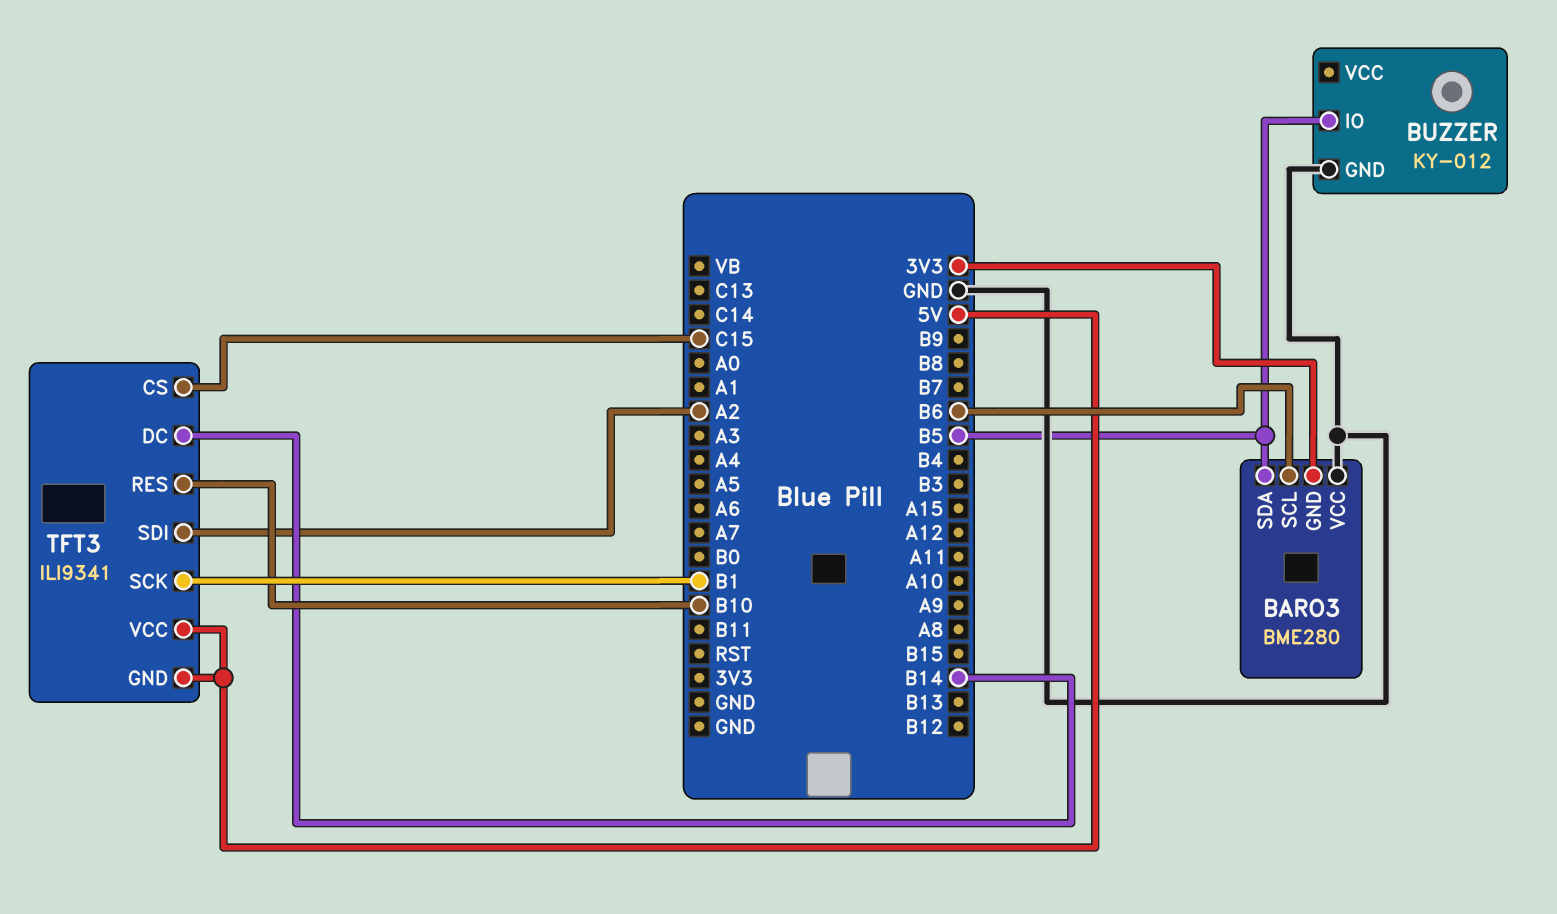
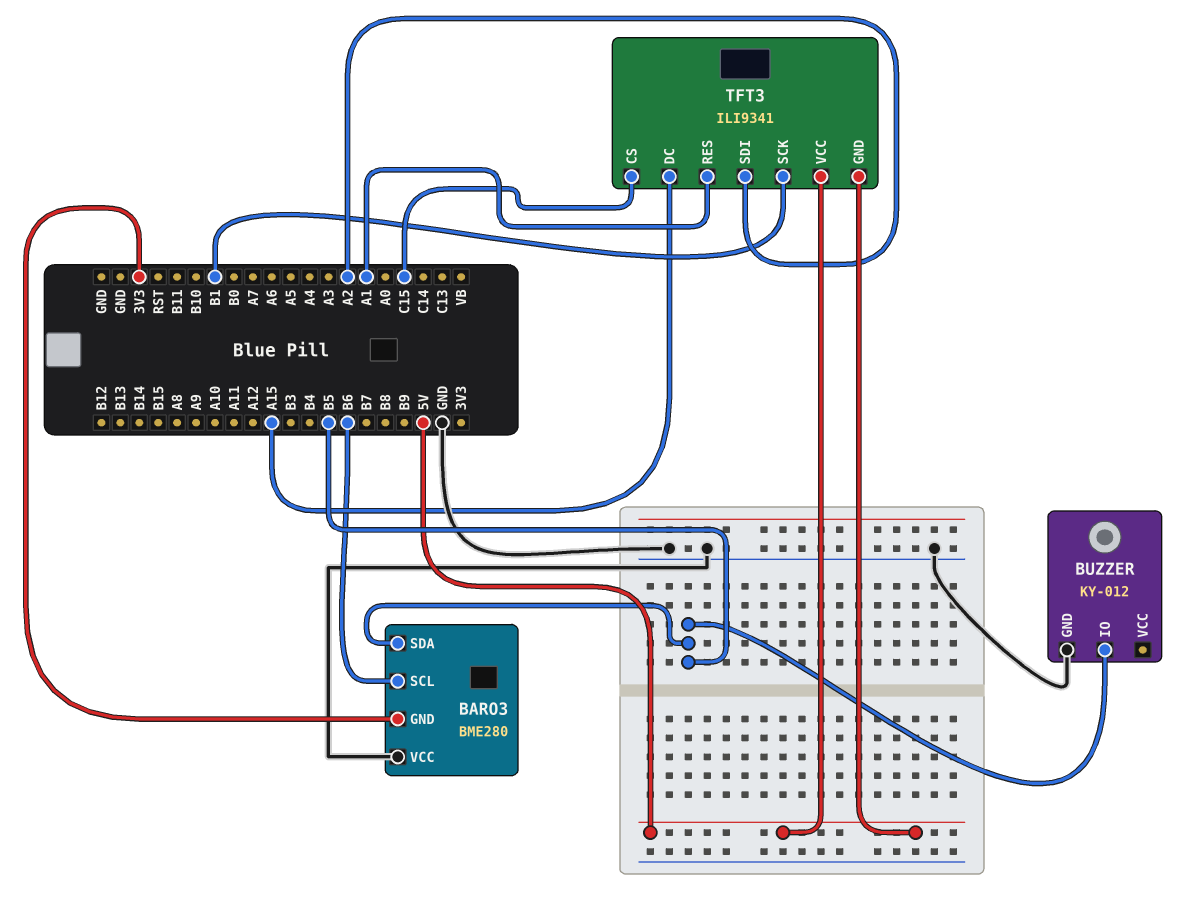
TFT3 pin DC: B14 -> A15
TFT3 pin RES: B10 -> A1

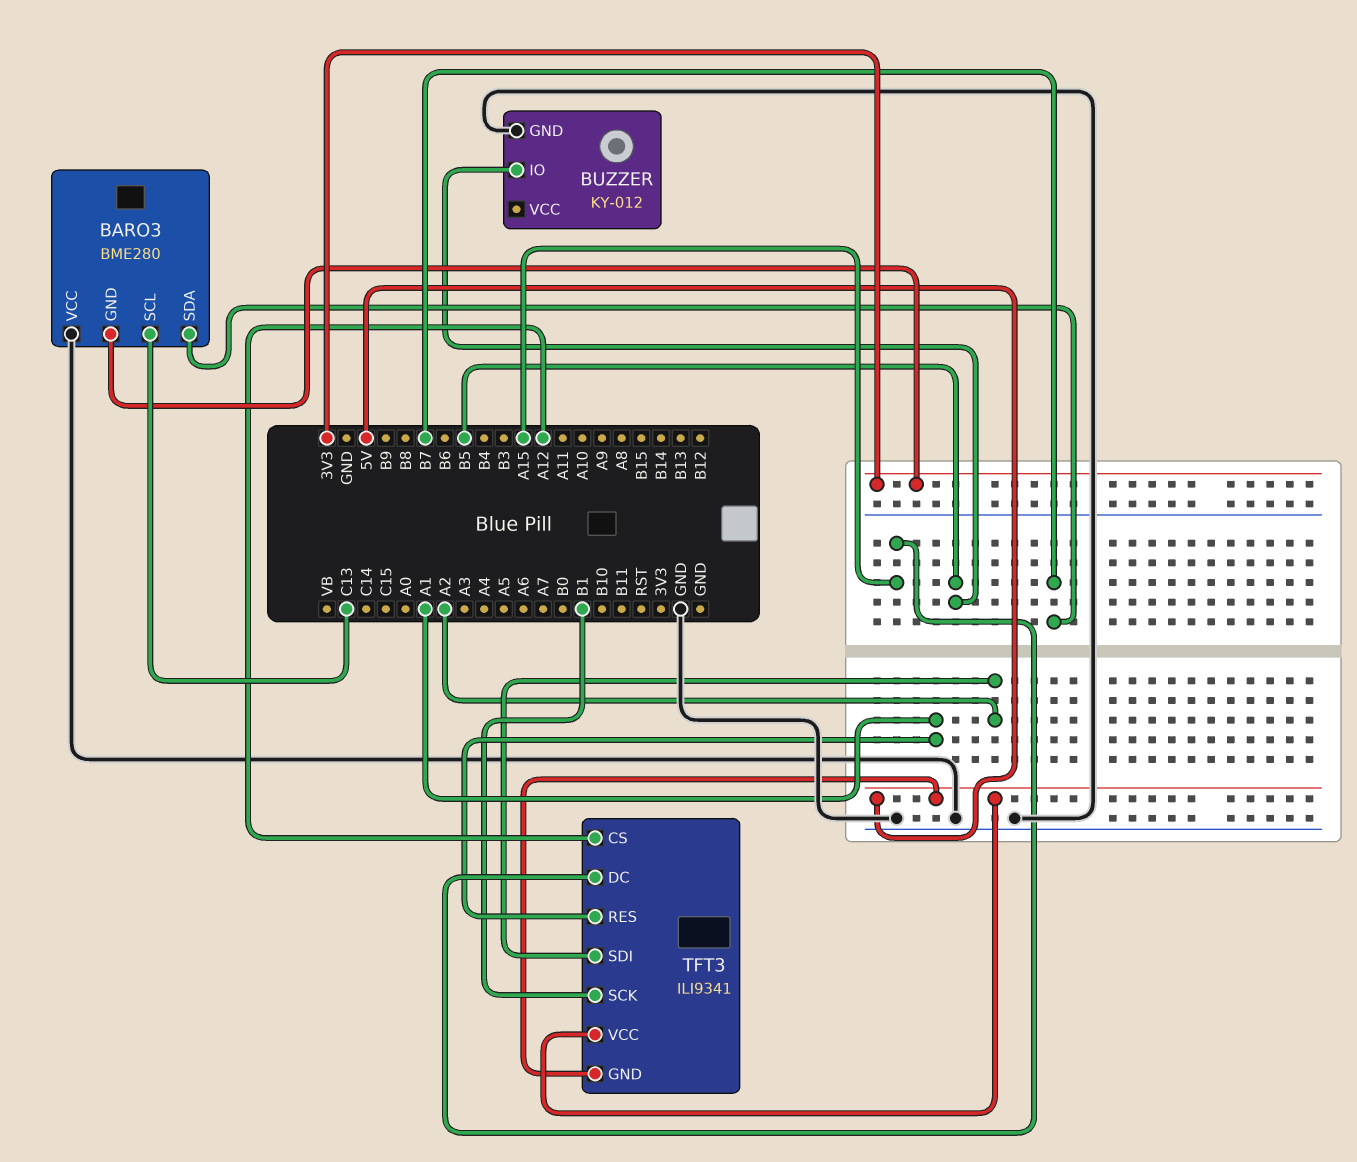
BARO3 pin SCL: B6 -> C13
BARO3 pin SDA: B5 -> B7
TFT3 pin CS: C15 -> A12

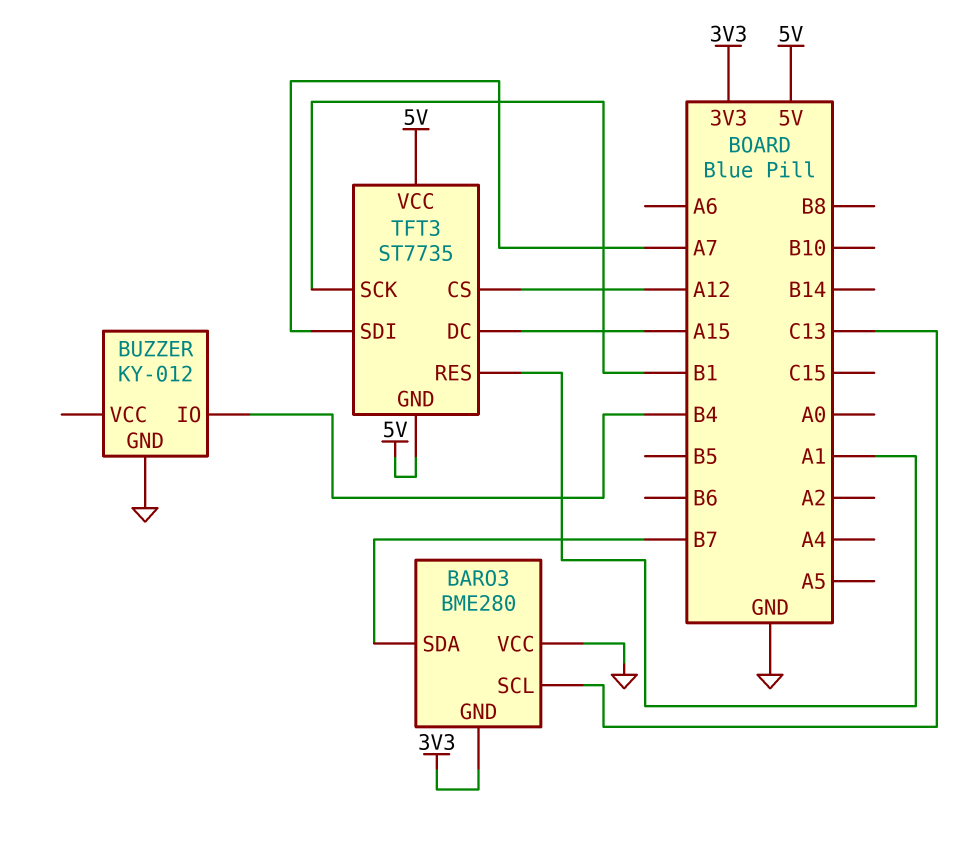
BUZZER pin IO: B5 -> B4
TFT3: ILI9341 -> ST7735
TFT3 pin SDI: A2 -> A7

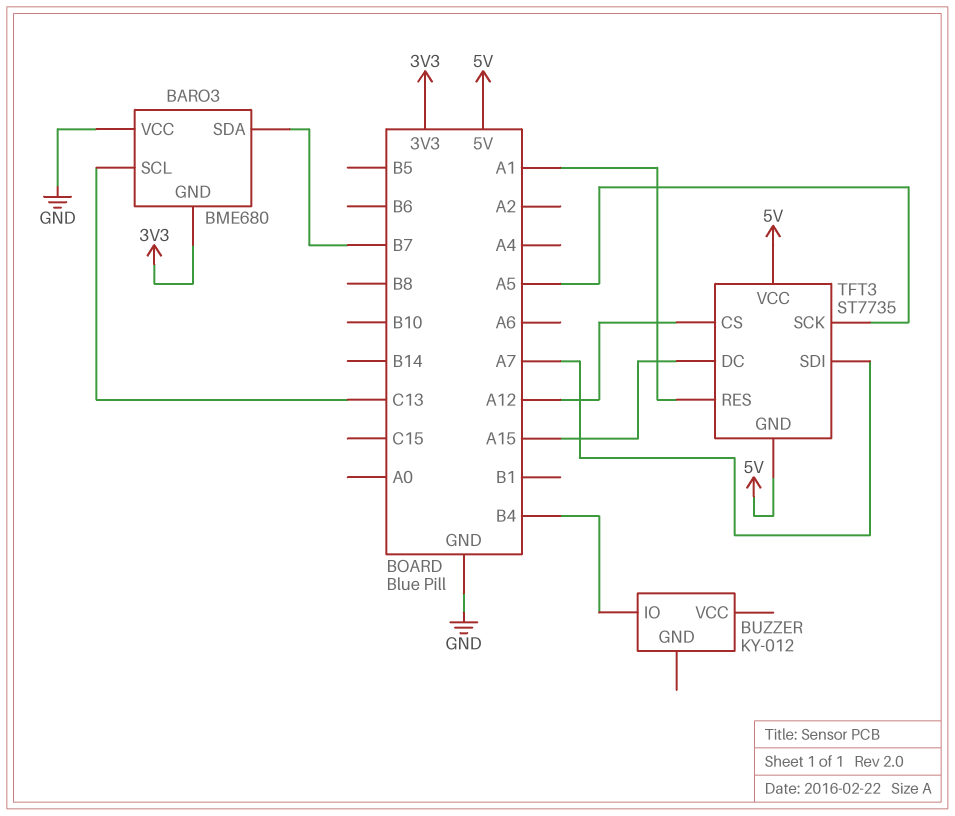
BARO3: BME280 -> BME680
BUZZER pin GND: GND -> none
TFT3 pin SCK: B1 -> A5

